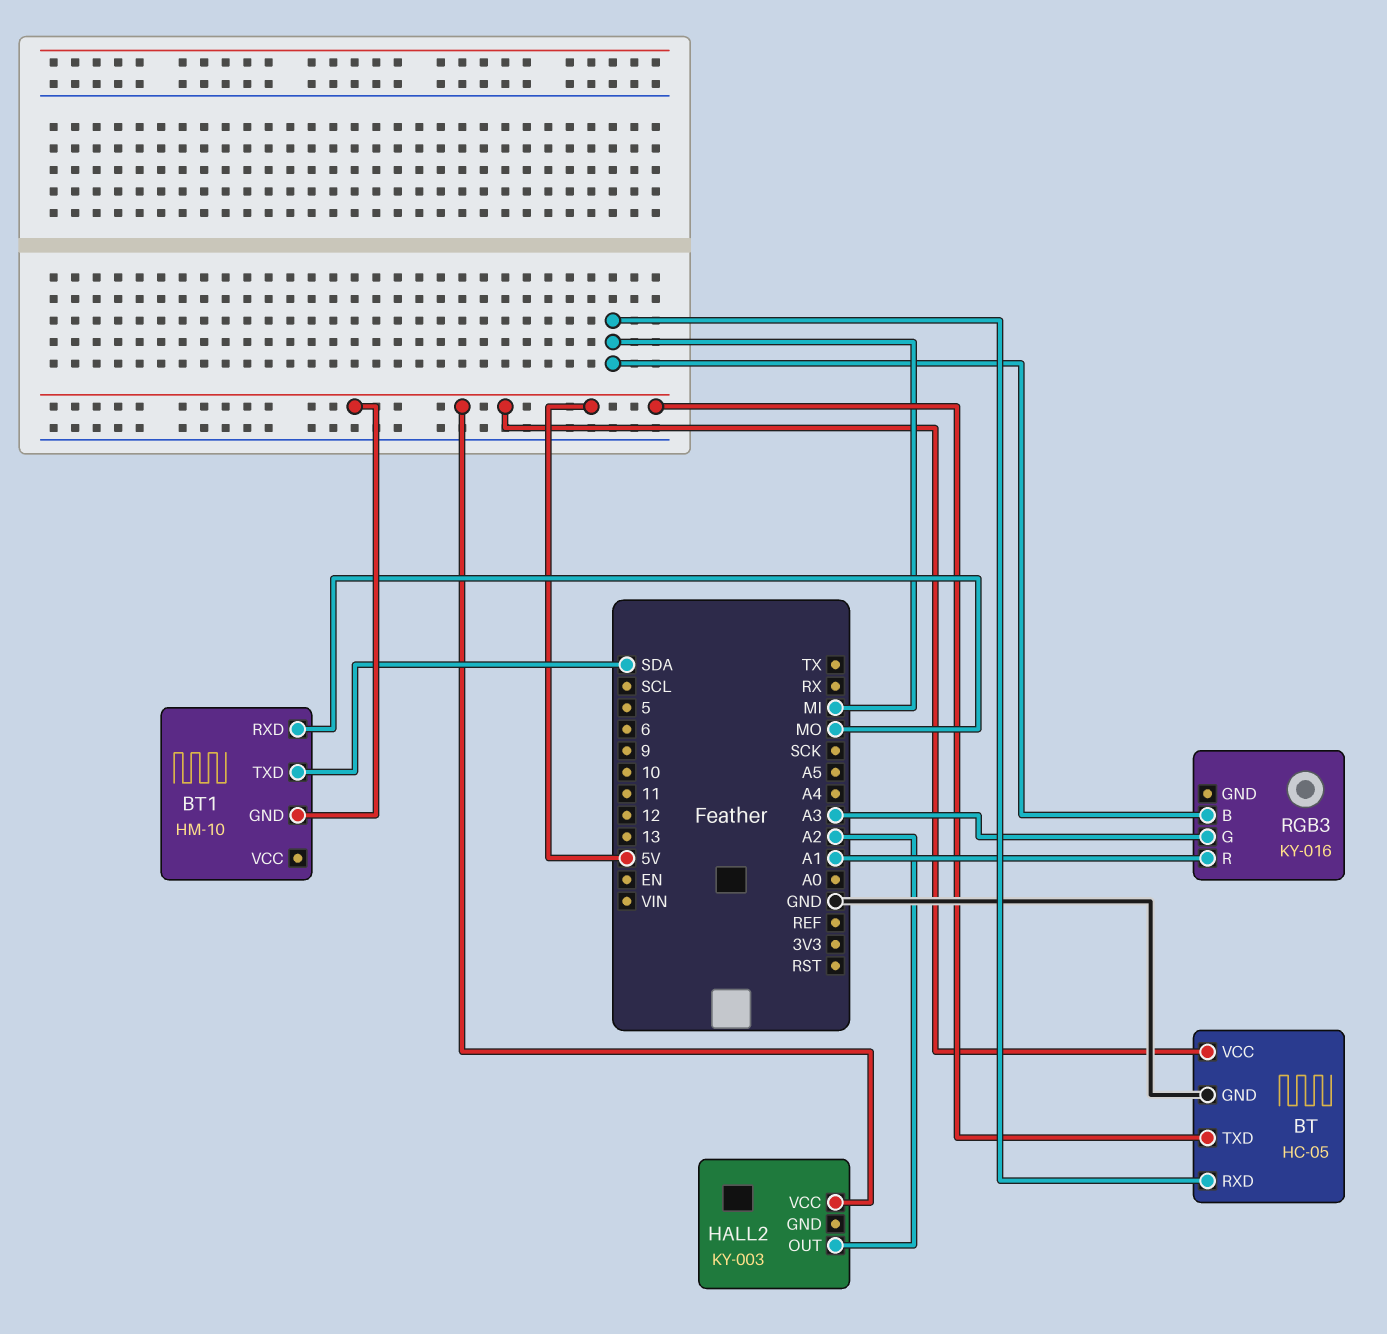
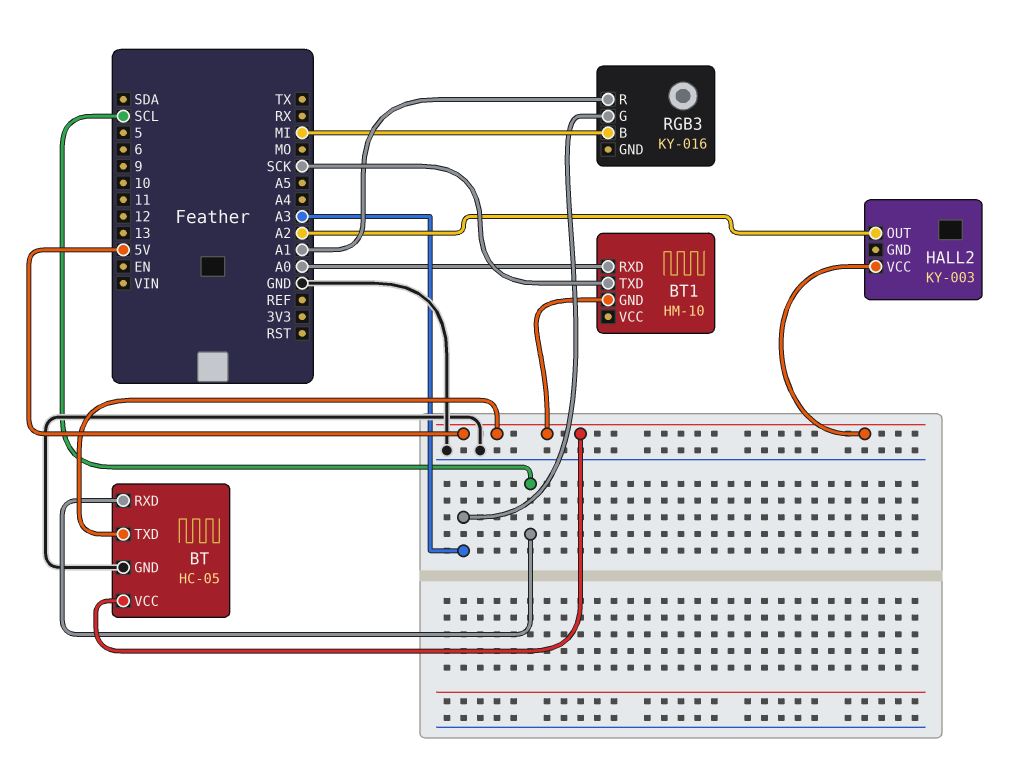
BT pin RXD: MI -> SCL
BT1 pin RXD: MO -> A0
BT1 pin TXD: SDA -> SCK

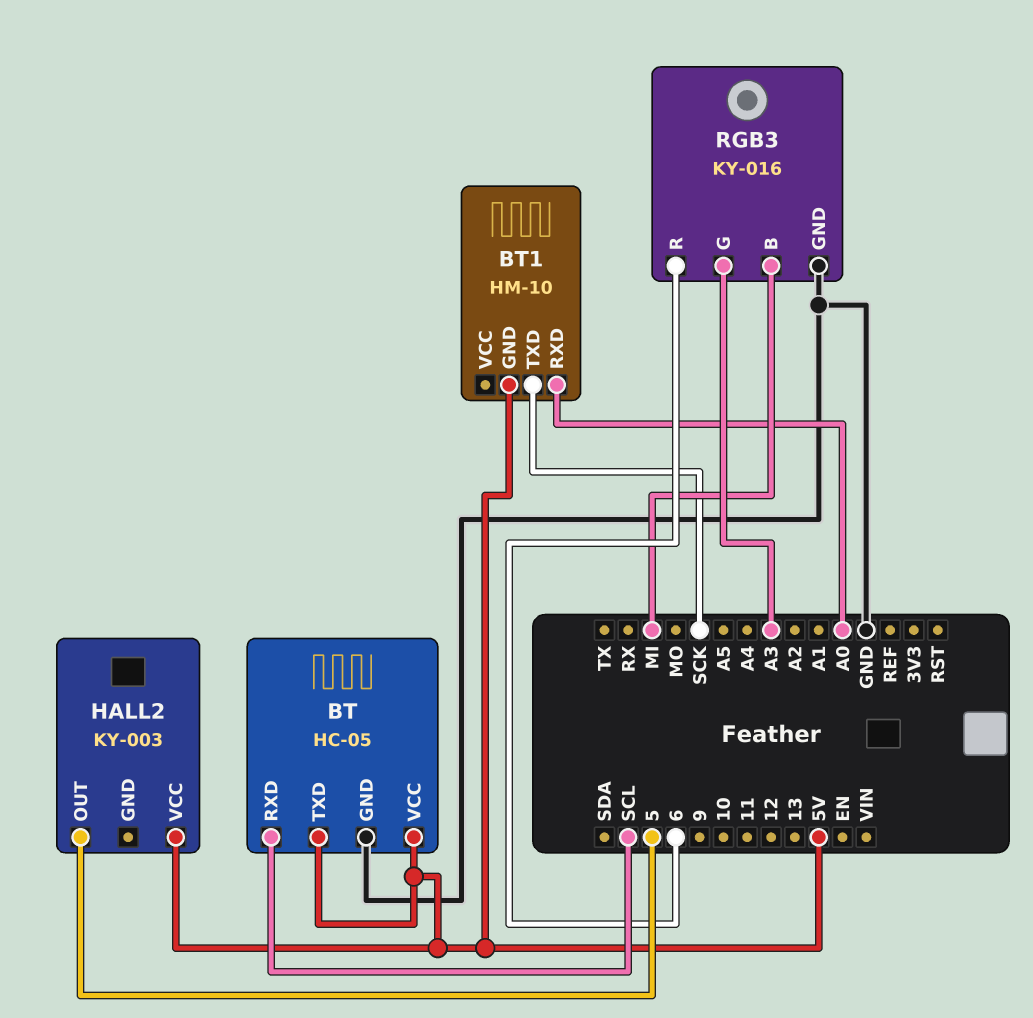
HALL2 pin OUT: A2 -> 5
RGB3 pin GND: none -> GND
RGB3 pin R: A1 -> 6

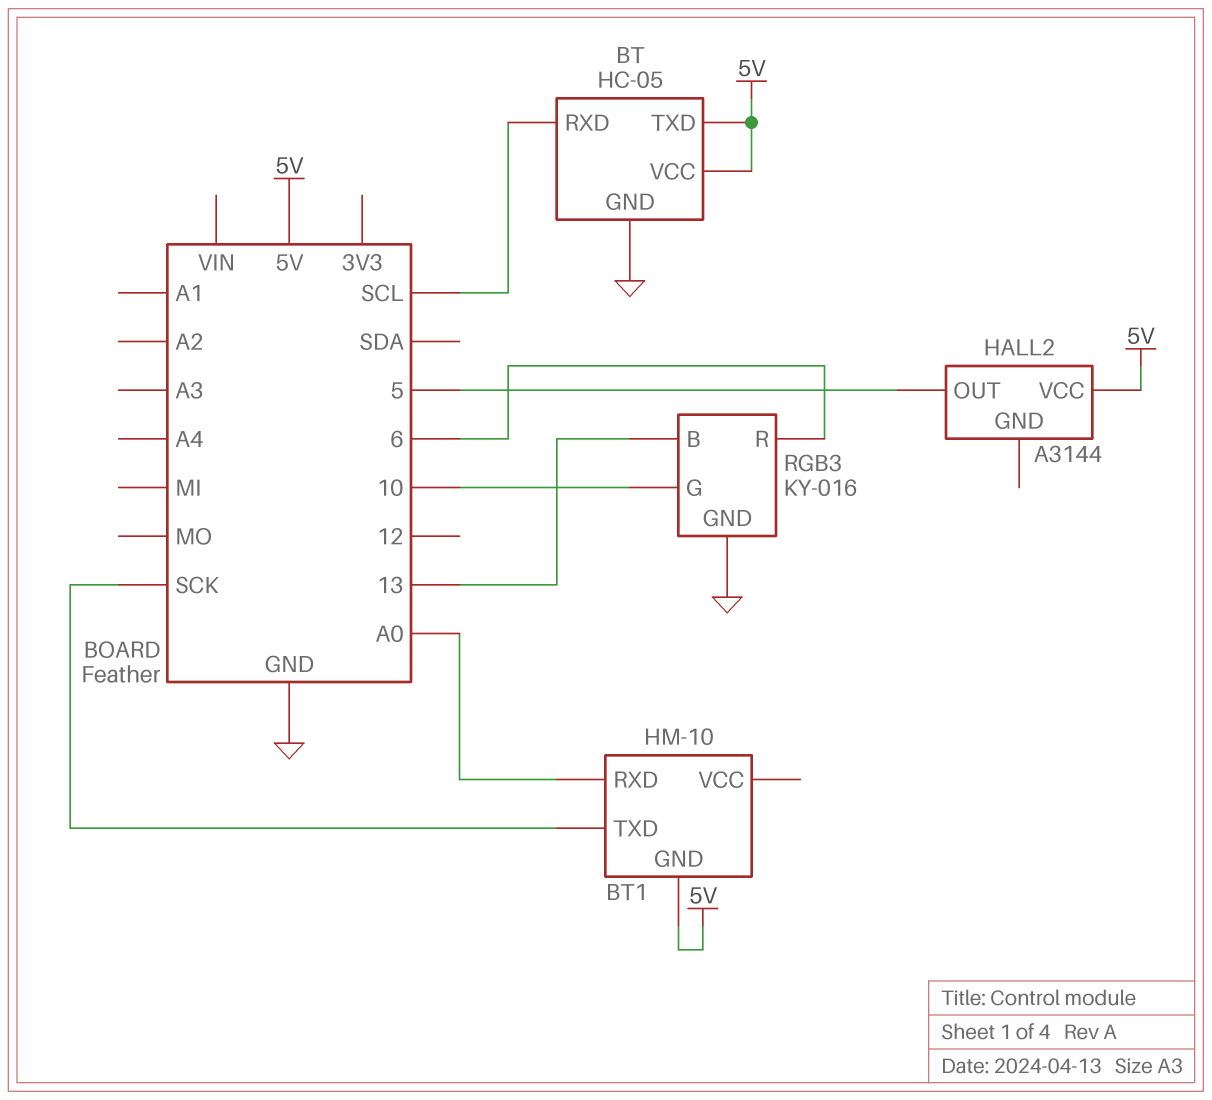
HALL2: KY-003 -> A3144
RGB3 pin B: MI -> 13
RGB3 pin G: A3 -> 10

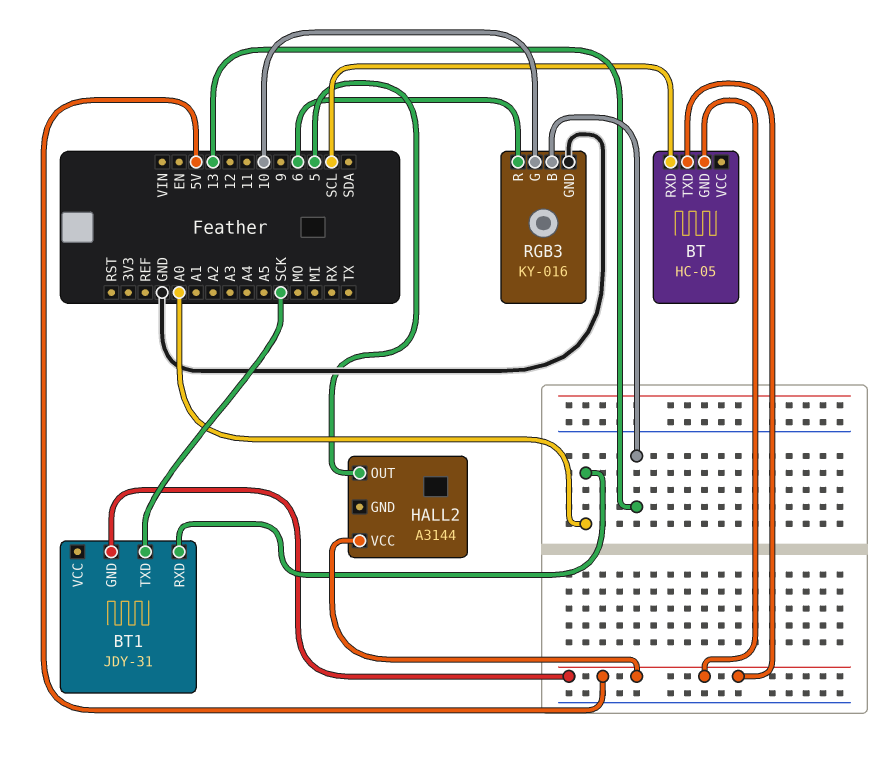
BT pin GND: GND -> 5V
BT pin VCC: 5V -> none
BT1: HM-10 -> JDY-31

